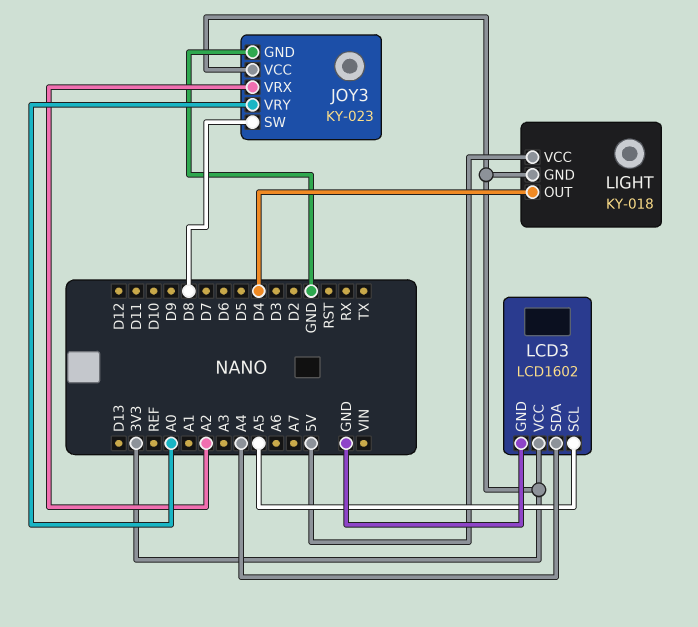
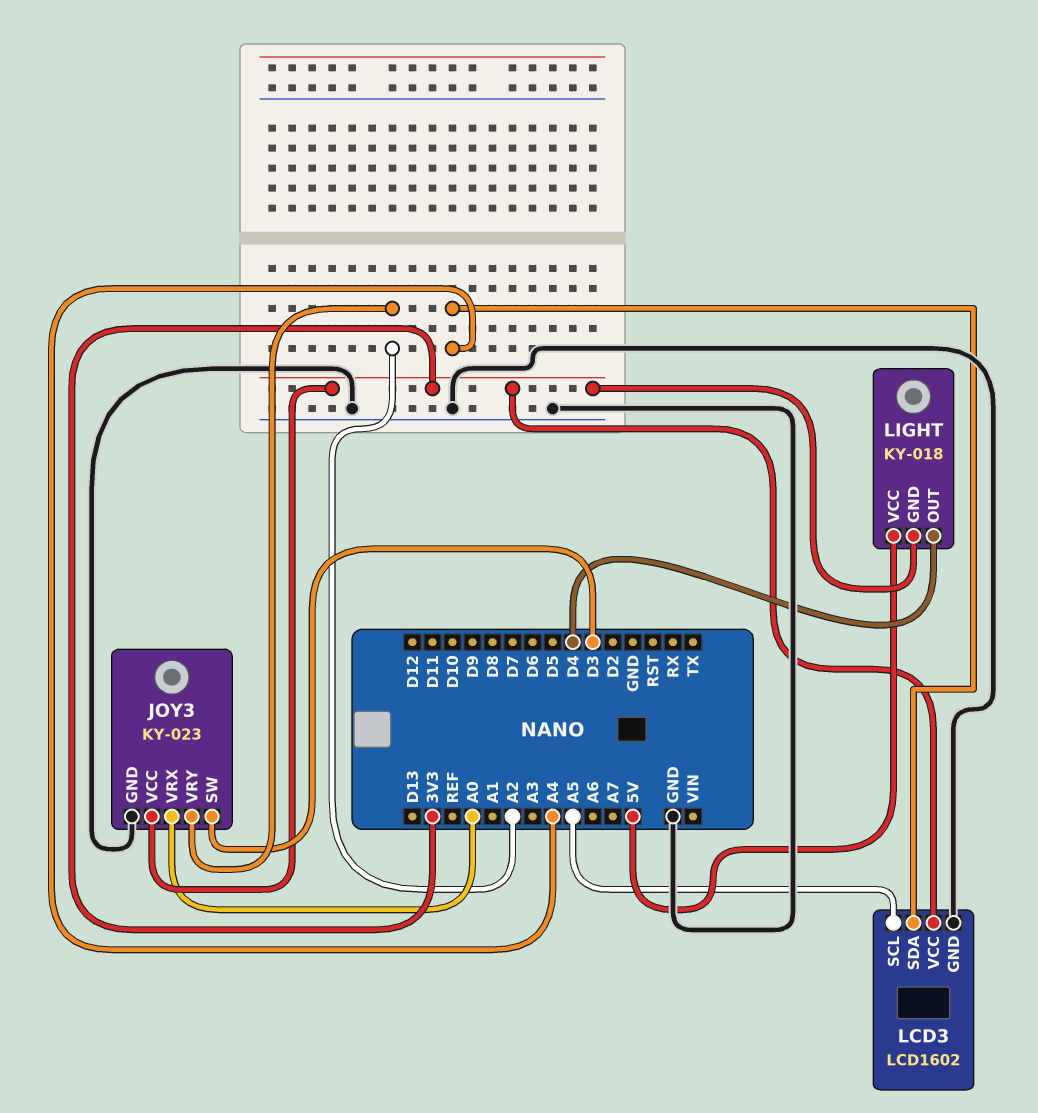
JOY3 pin SW: D8 -> D3
JOY3 pin VRX: A2 -> A0
JOY3 pin VRY: A0 -> A2

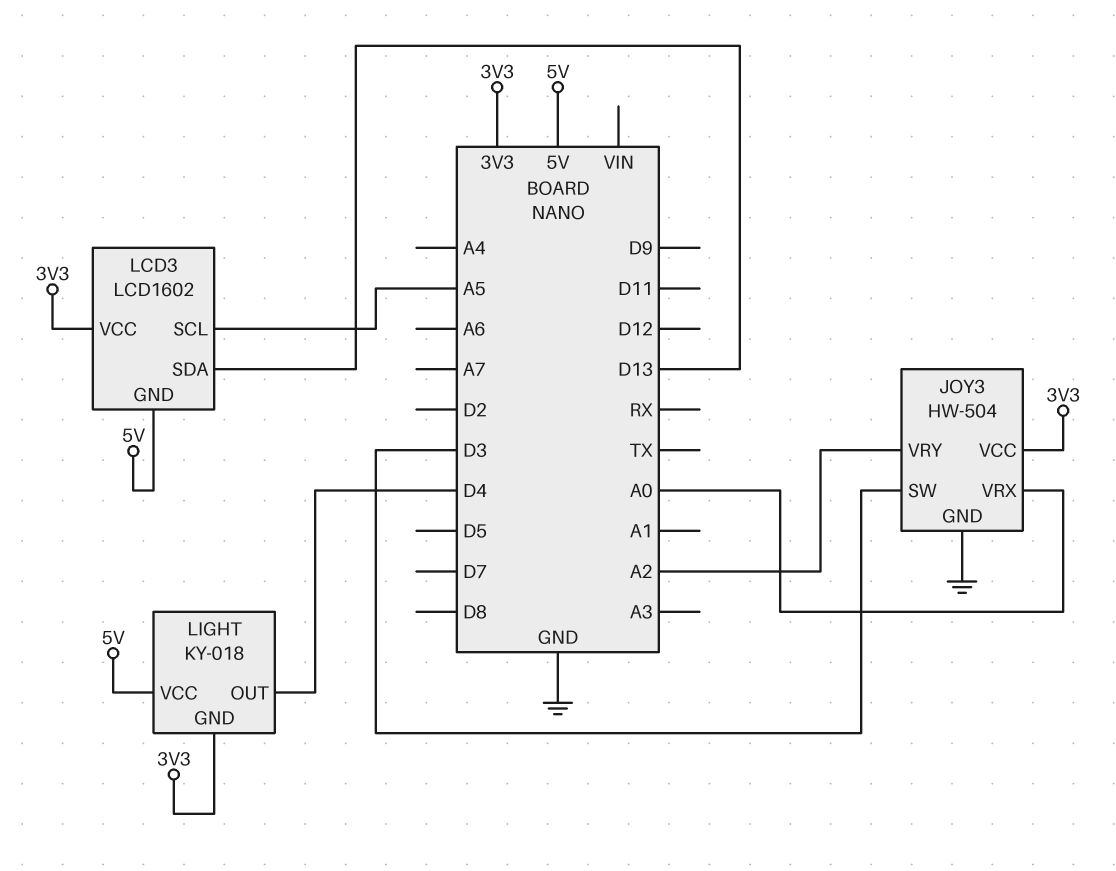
JOY3: KY-023 -> HW-504
LCD3 pin GND: GND -> 5V
LCD3 pin SDA: A4 -> D13

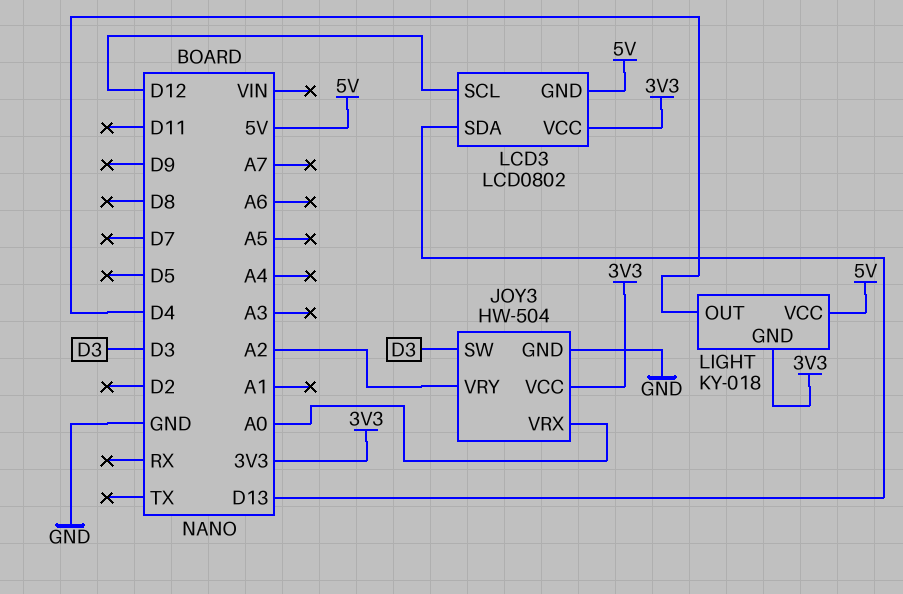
LCD3: LCD1602 -> LCD0802
LCD3 pin SCL: A5 -> D12

